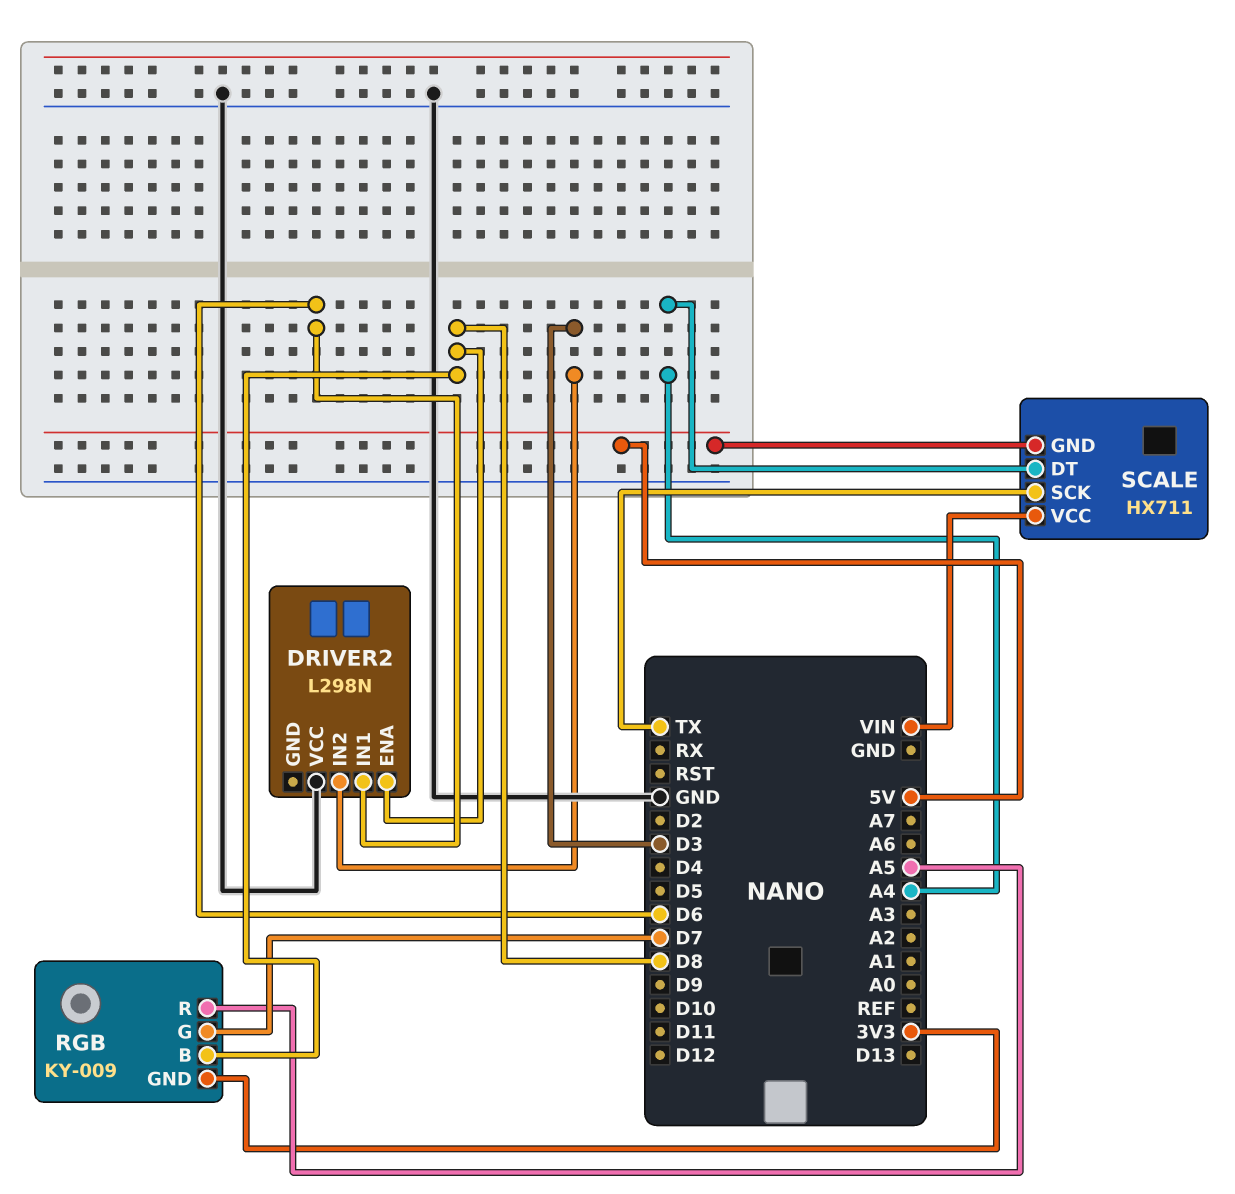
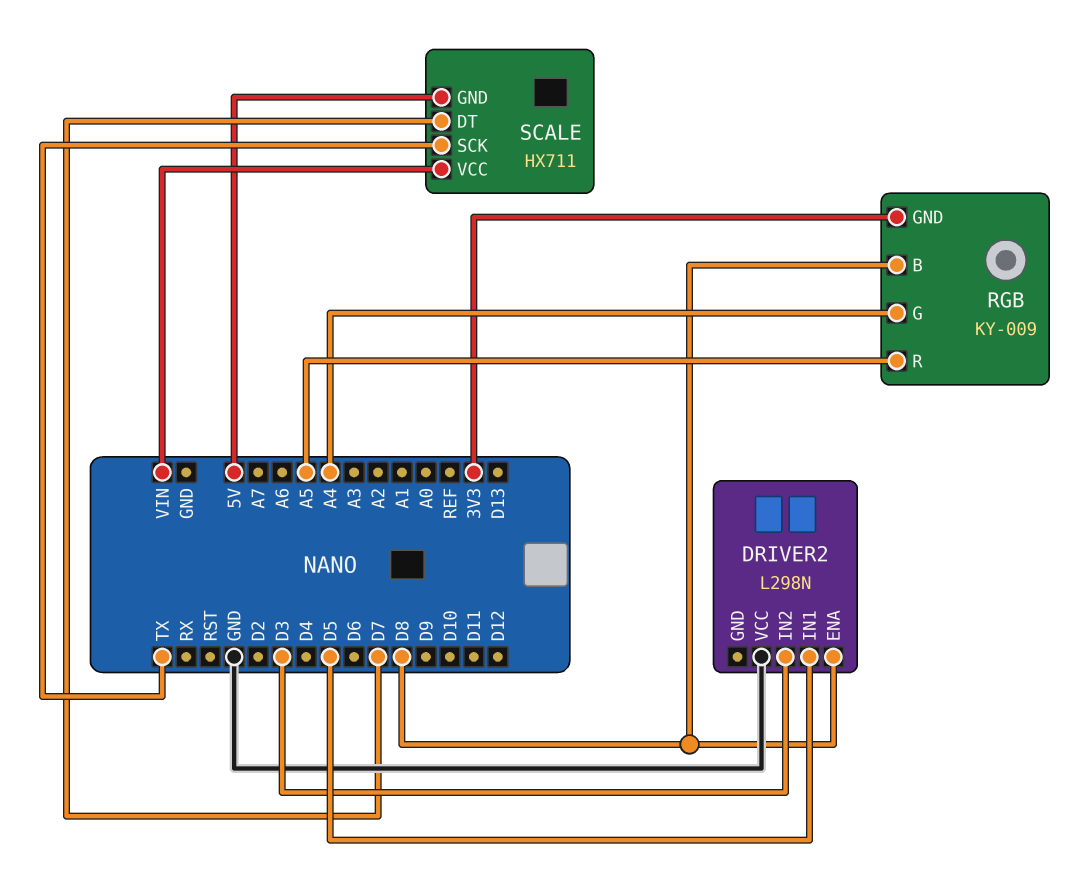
DRIVER2 pin IN1: D6 -> D5
RGB pin G: D7 -> A4
SCALE pin DT: A4 -> D7

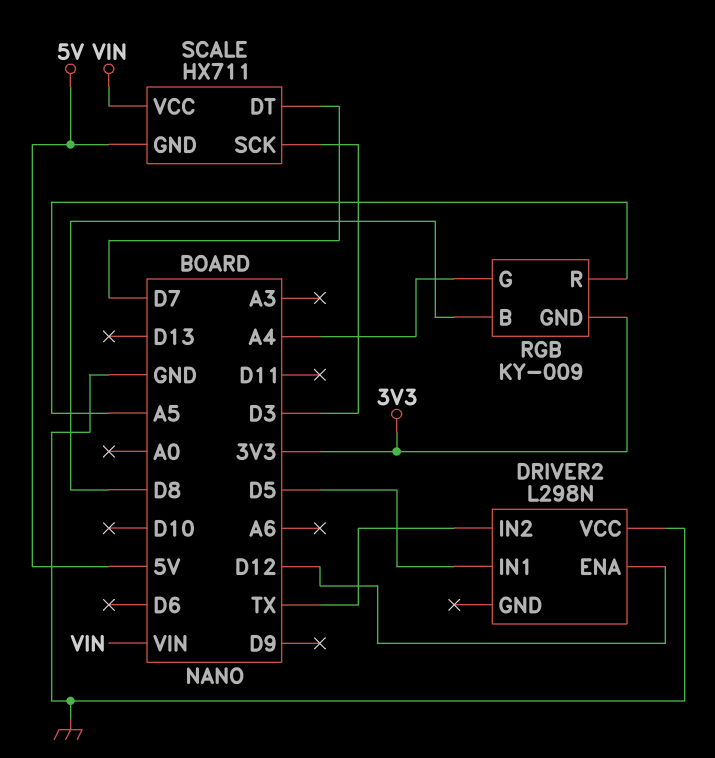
DRIVER2 pin ENA: D8 -> D12
DRIVER2 pin IN2: D3 -> TX
SCALE pin SCK: TX -> D3

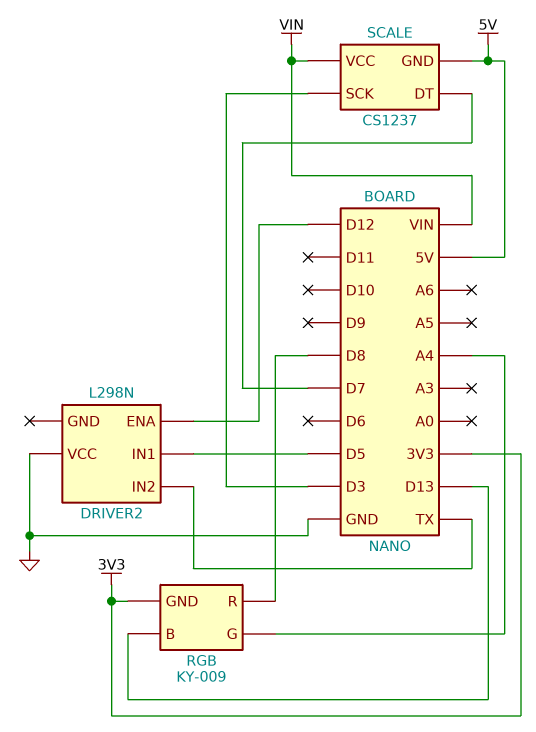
RGB pin B: D8 -> D13
RGB pin R: A5 -> D8
SCALE: HX711 -> CS1237

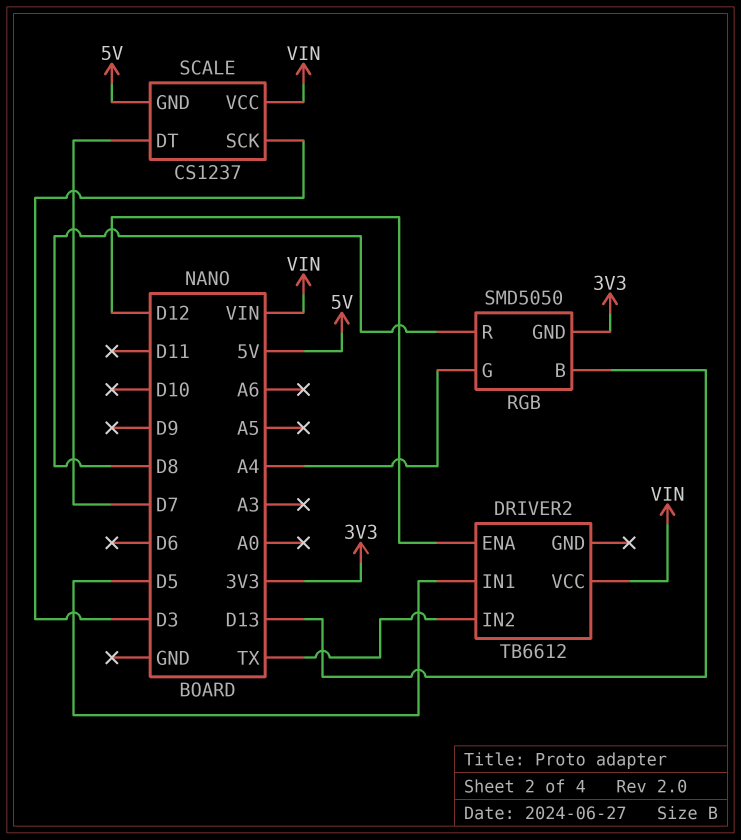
DRIVER2: L298N -> TB6612
DRIVER2 pin VCC: GND -> VIN
RGB: KY-009 -> SMD5050

